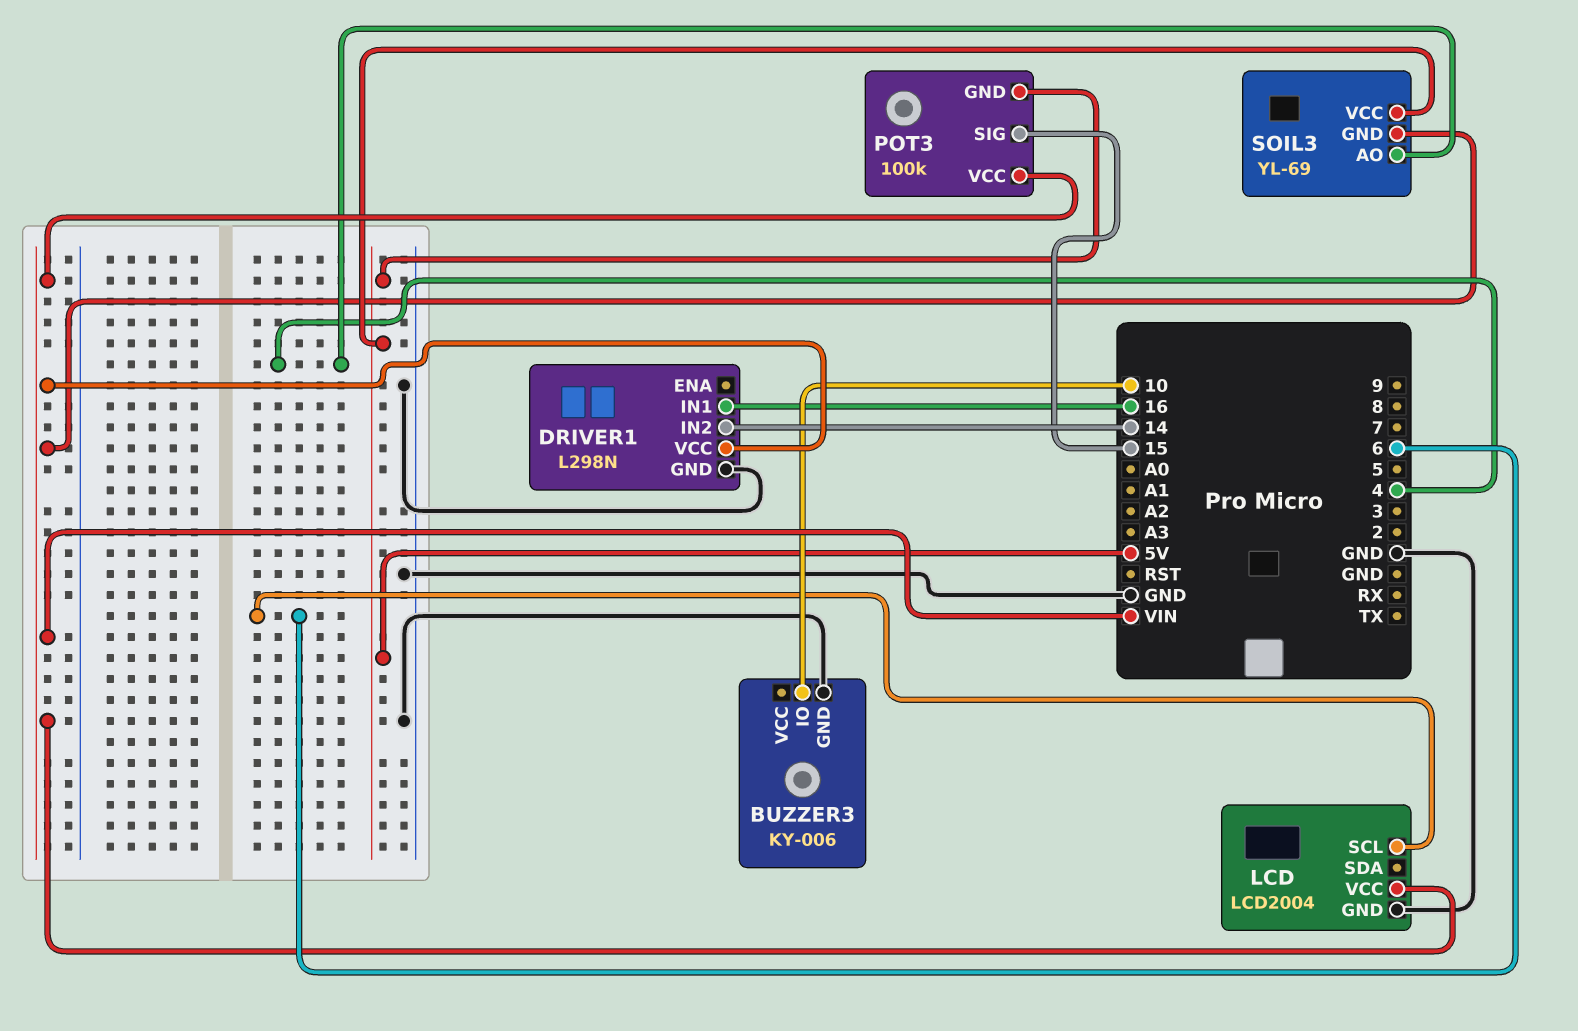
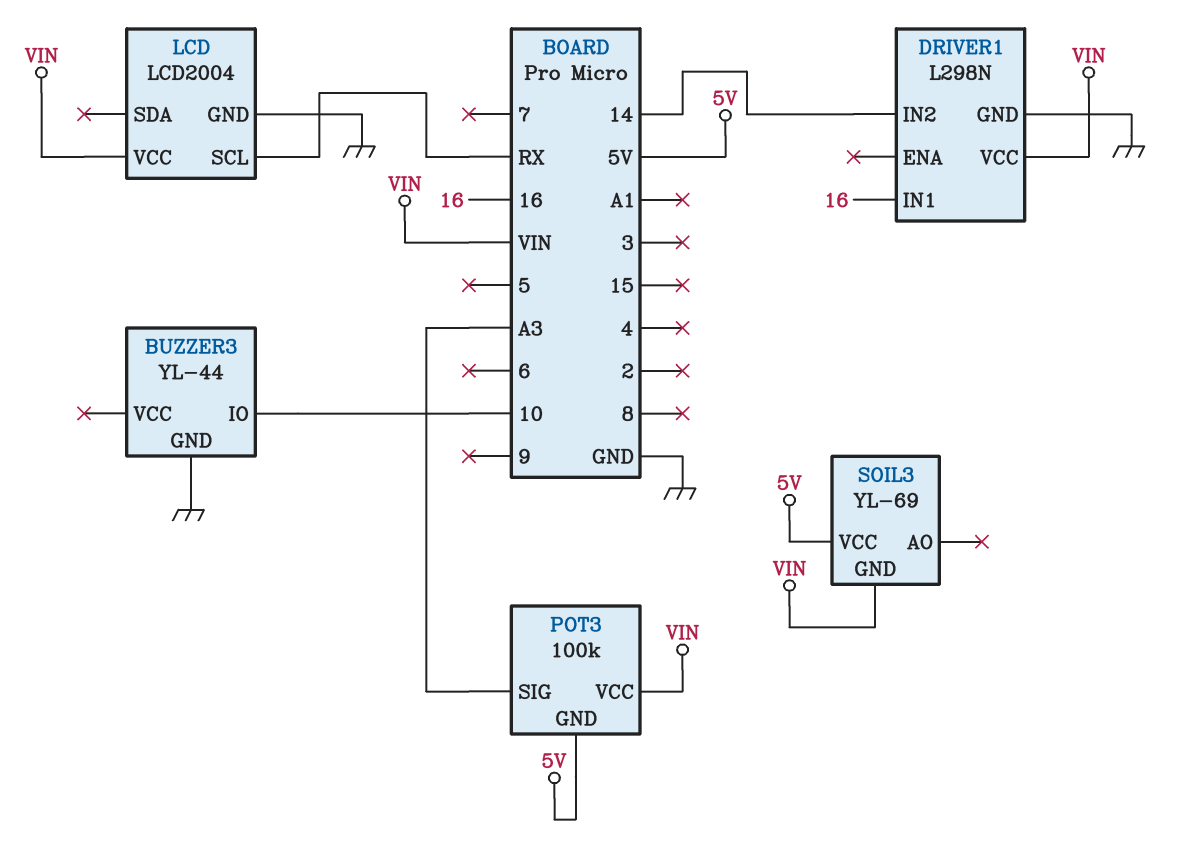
BUZZER3: KY-006 -> YL-44
LCD pin SCL: 6 -> RX
POT3 pin SIG: 15 -> A3
SOIL3 pin AO: 4 -> none

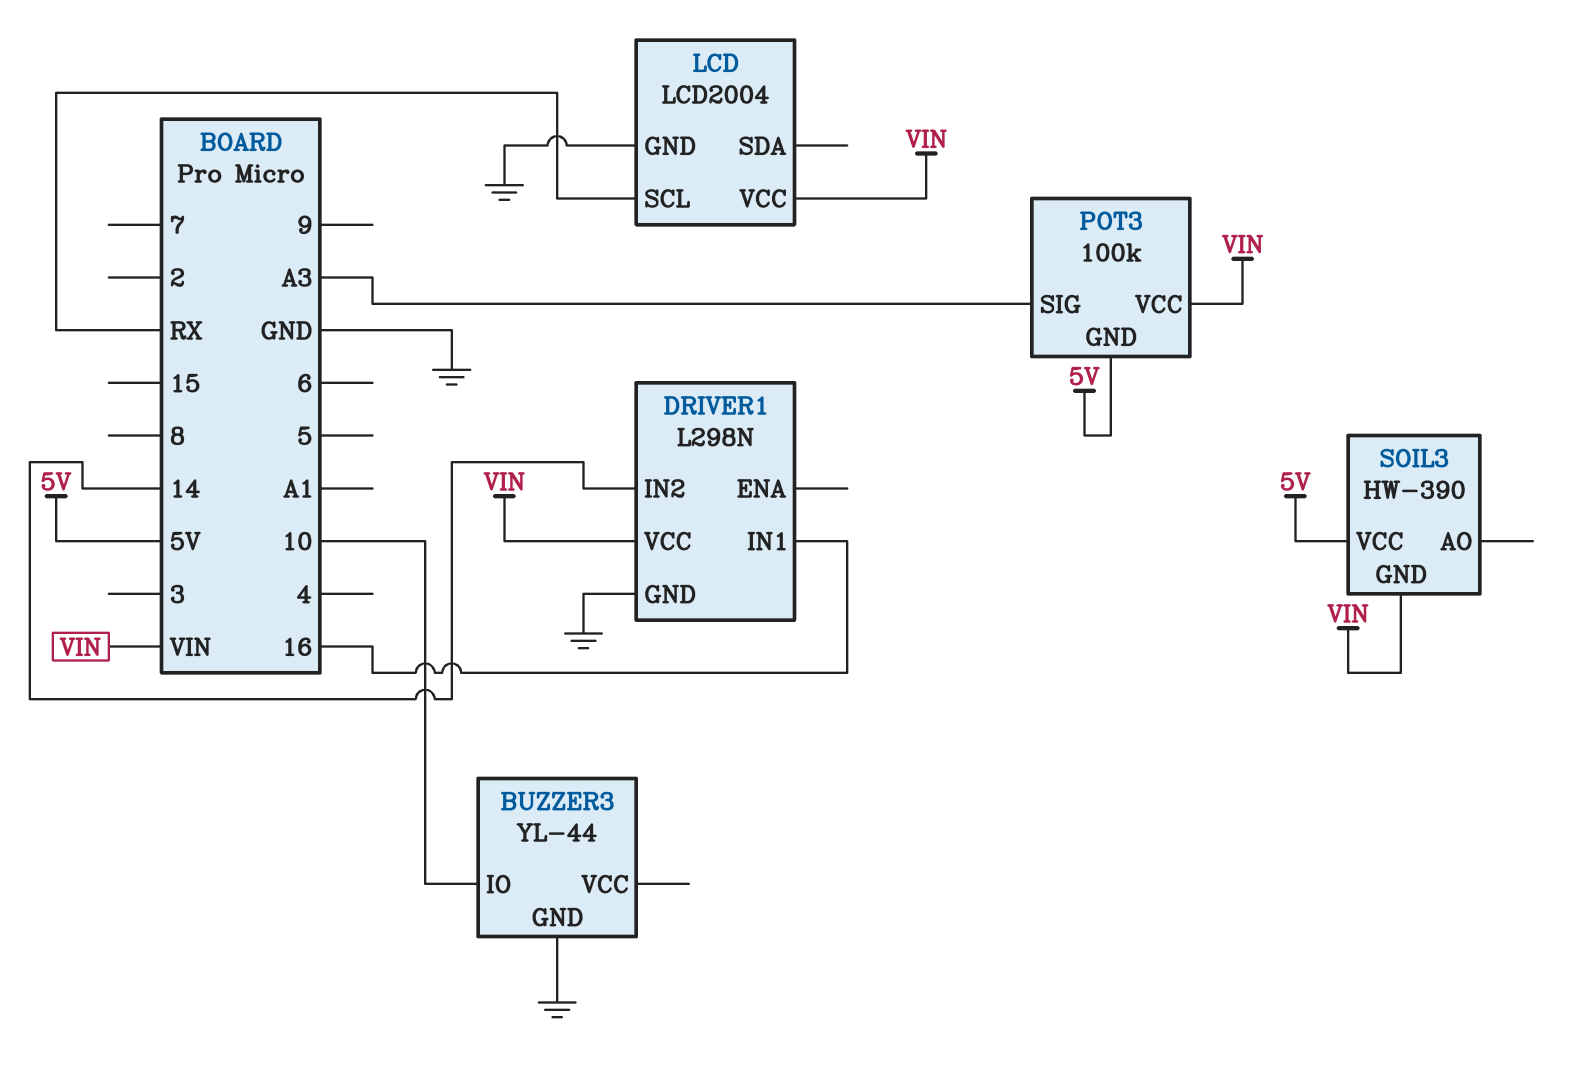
SOIL3: YL-69 -> HW-390

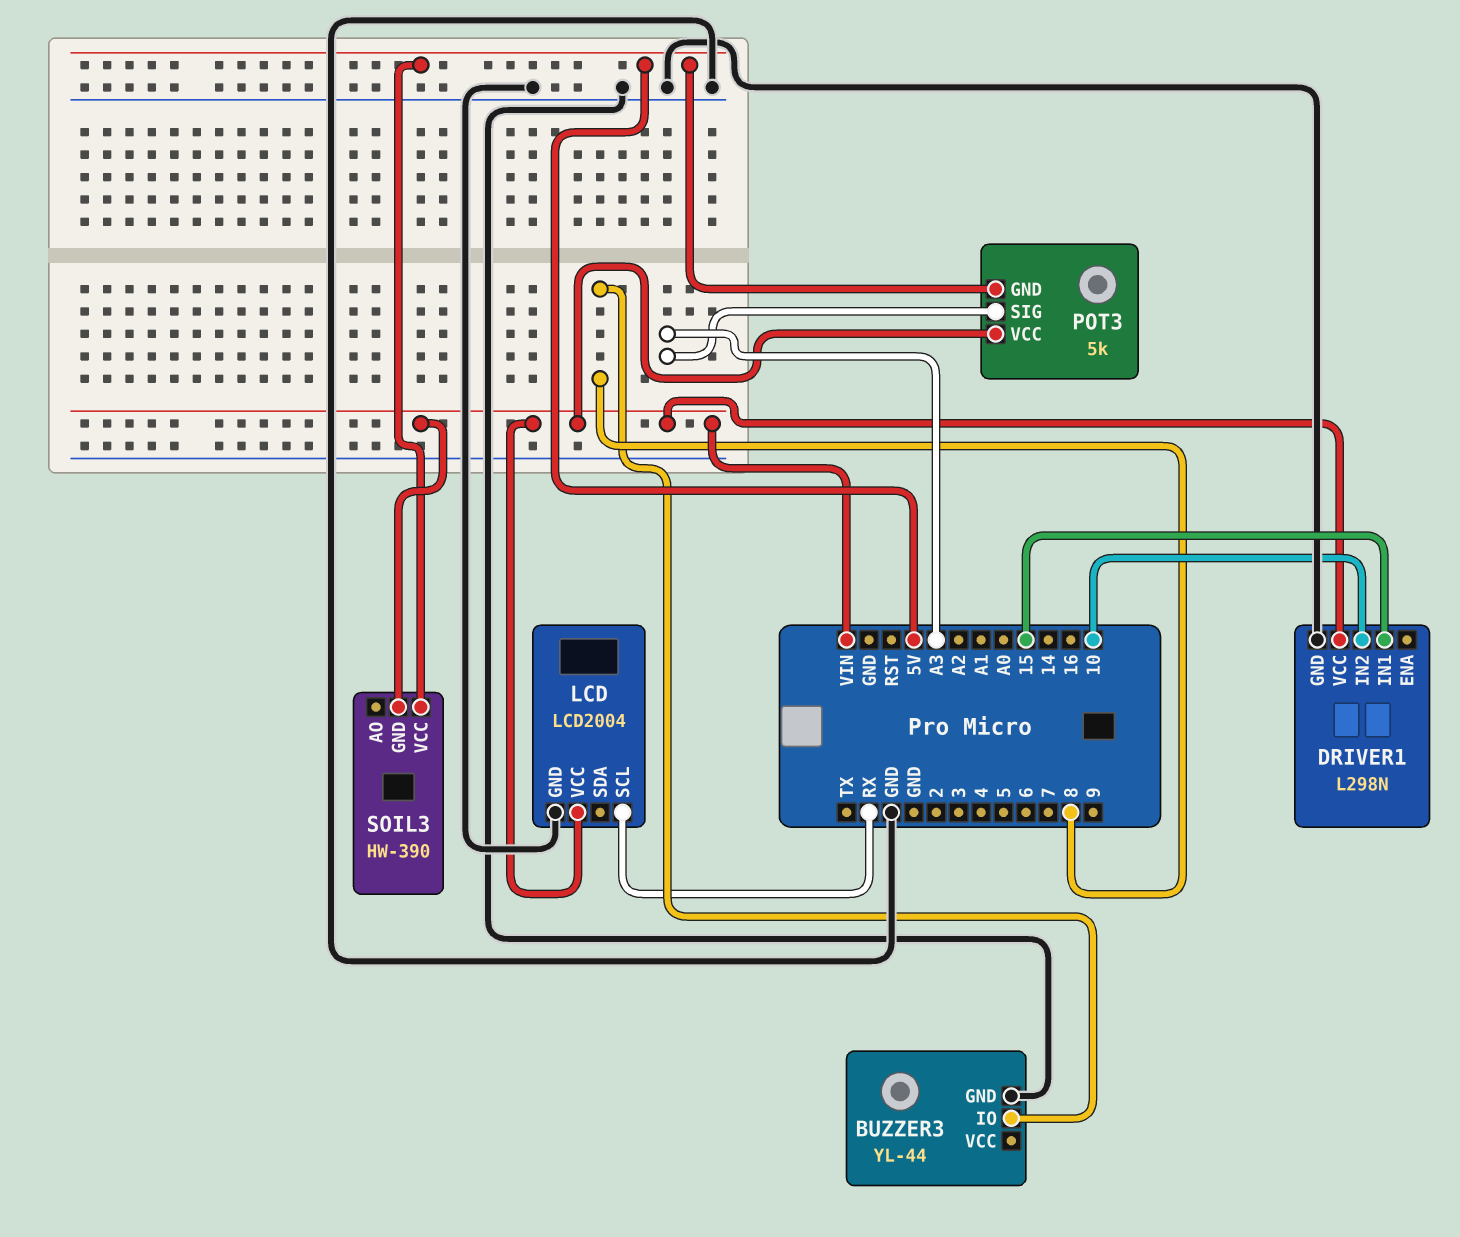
BUZZER3 pin IO: 10 -> 8
DRIVER1 pin IN1: 16 -> 15
DRIVER1 pin IN2: 14 -> 10
POT3: 100k -> 5k

